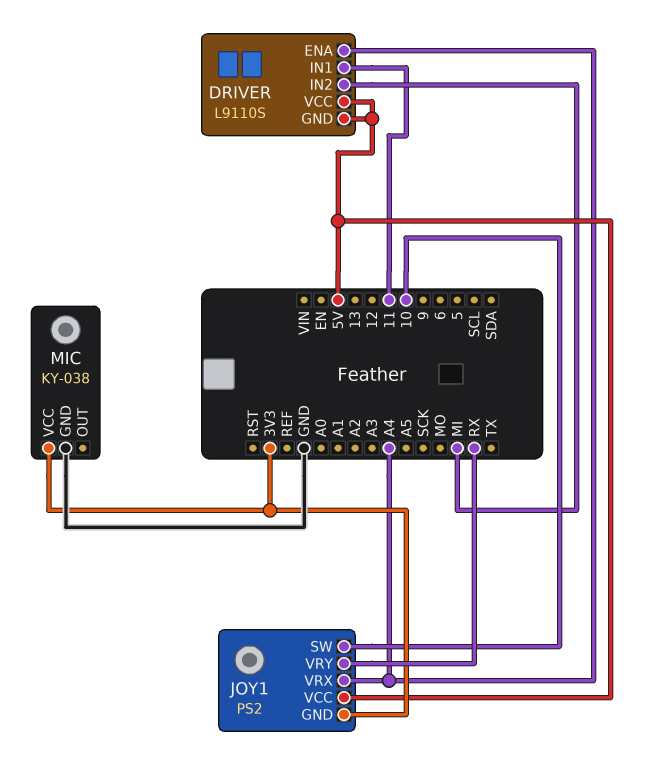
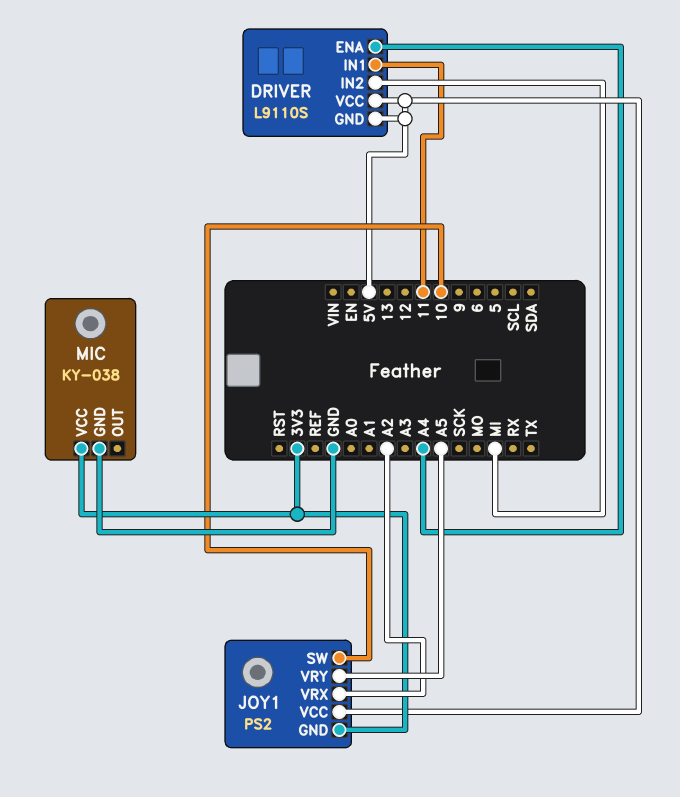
JOY1 pin VRX: A4 -> A2
JOY1 pin VRY: RX -> A5

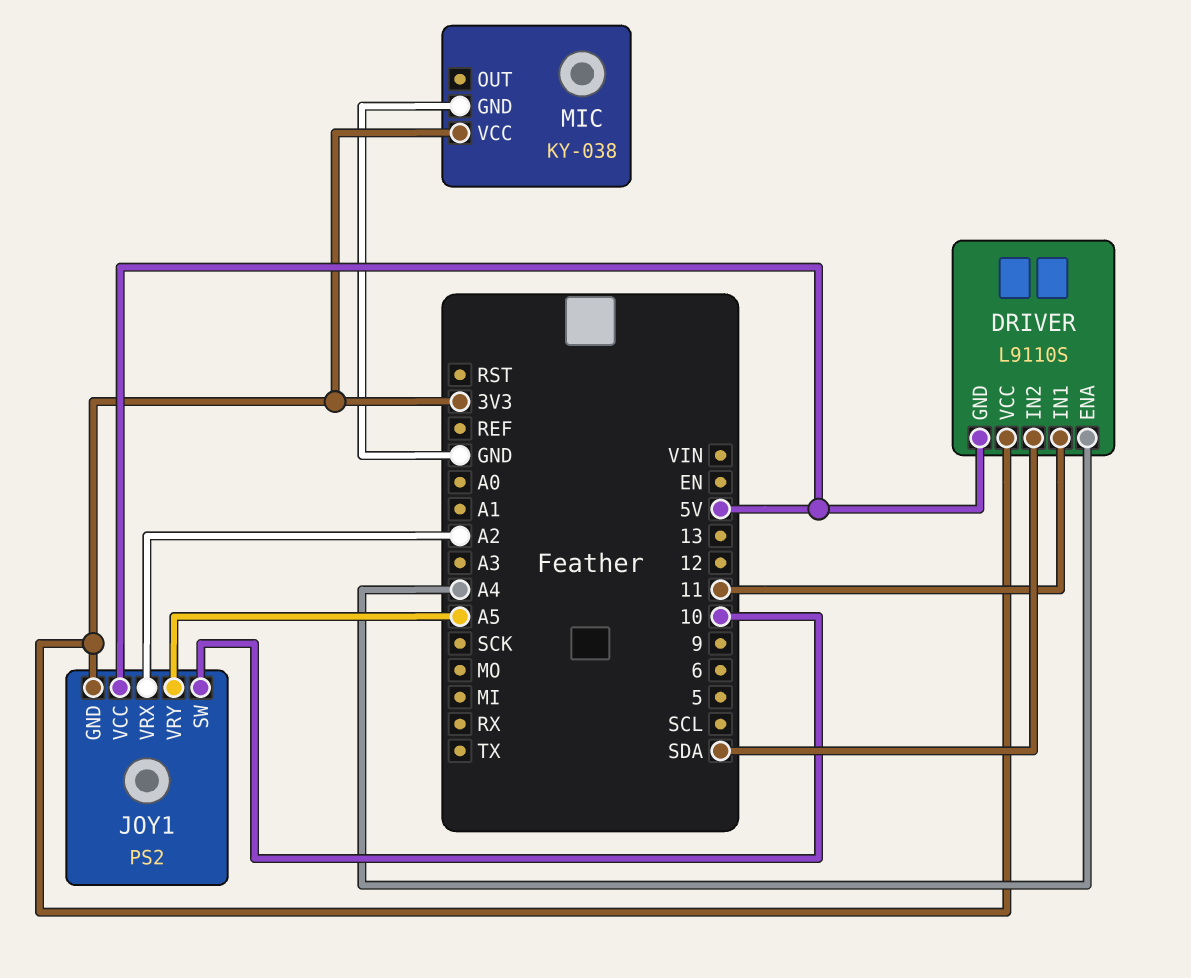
DRIVER pin IN2: MI -> SDA
DRIVER pin VCC: 5V -> 3V3

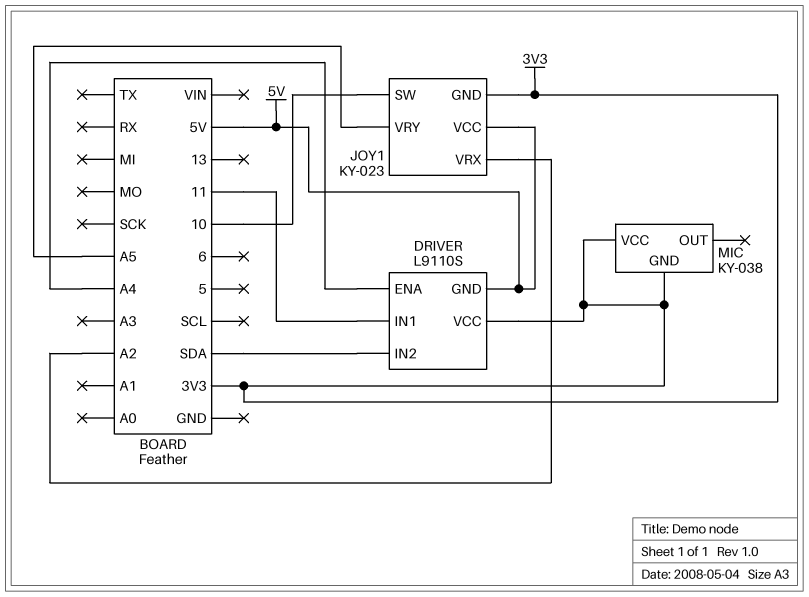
JOY1: PS2 -> KY-023
MIC pin GND: GND -> 3V3

